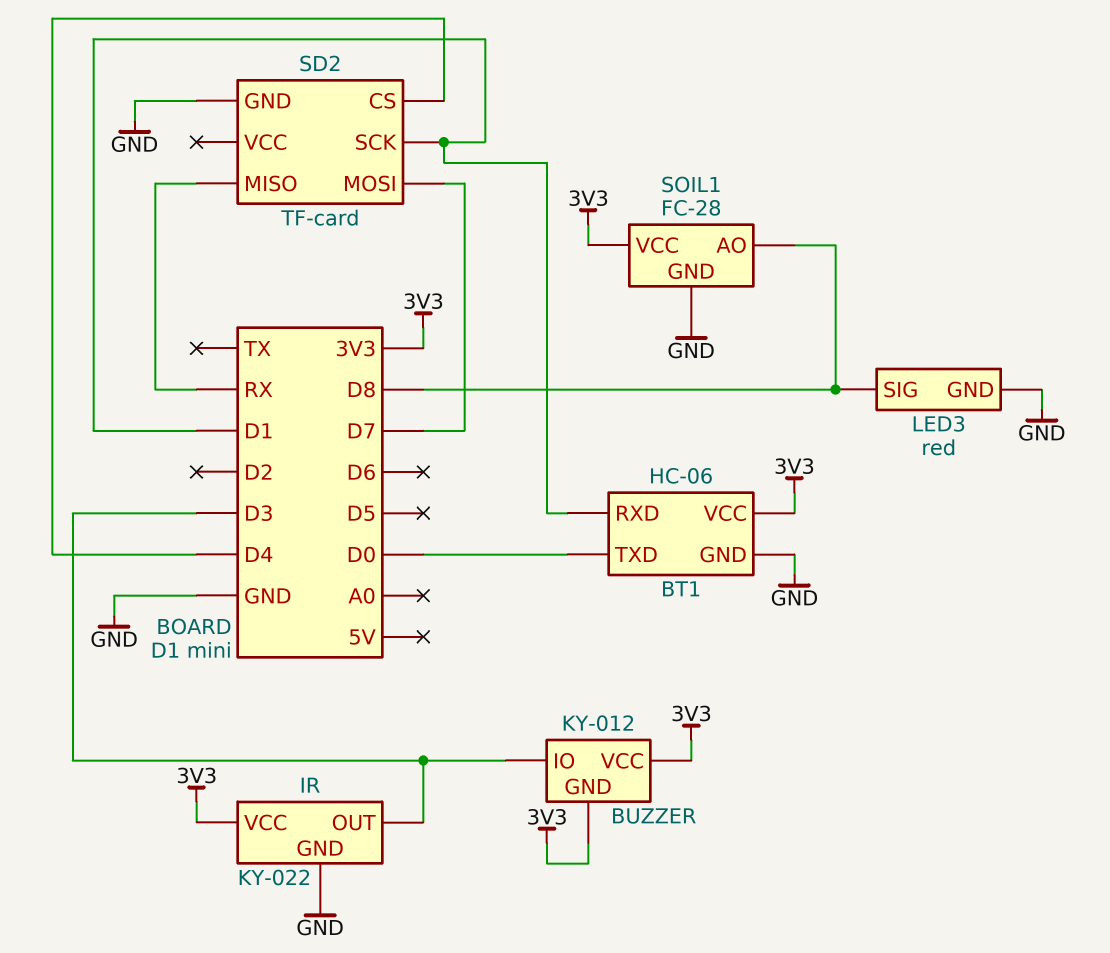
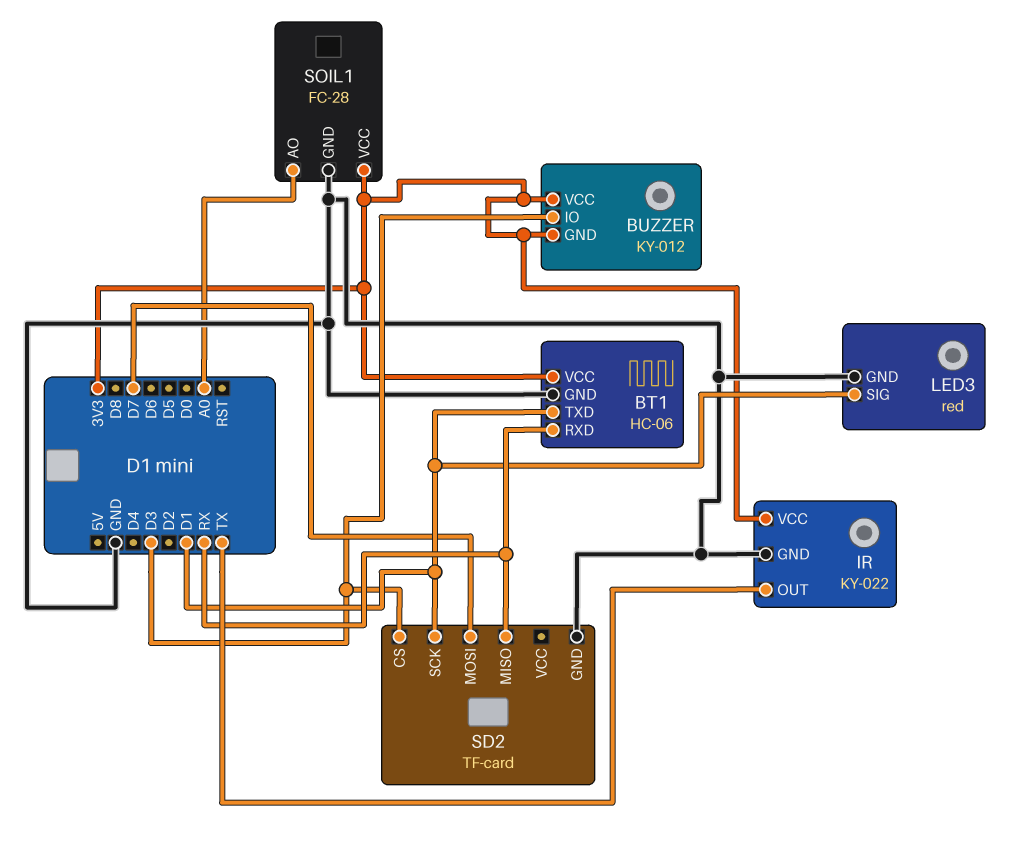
BT1 pin RXD: D1 -> RX
BT1 pin TXD: D0 -> D1
IR pin OUT: D3 -> TX
LED3 pin SIG: D8 -> D1
SD2 pin CS: D4 -> D3
SOIL1 pin AO: D8 -> A0

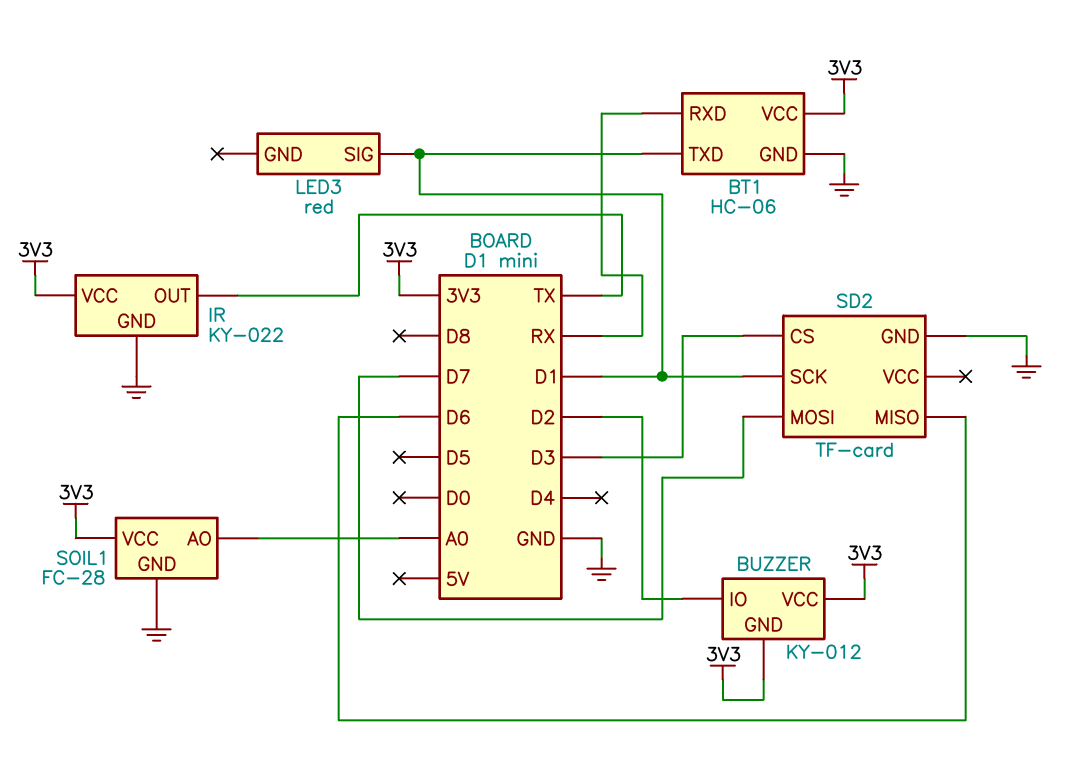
BUZZER pin IO: D3 -> D2
LED3 pin GND: GND -> none
SD2 pin MISO: RX -> D6

